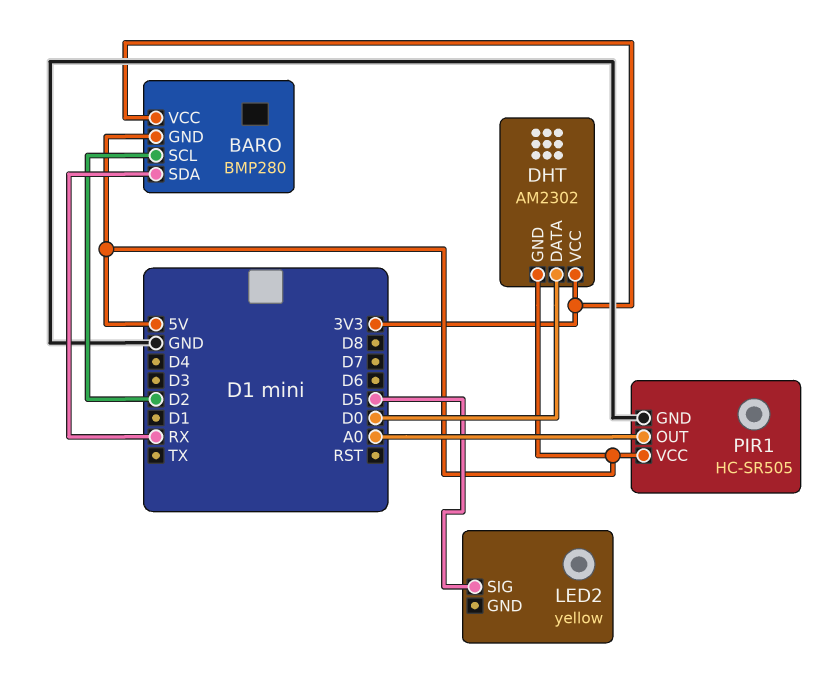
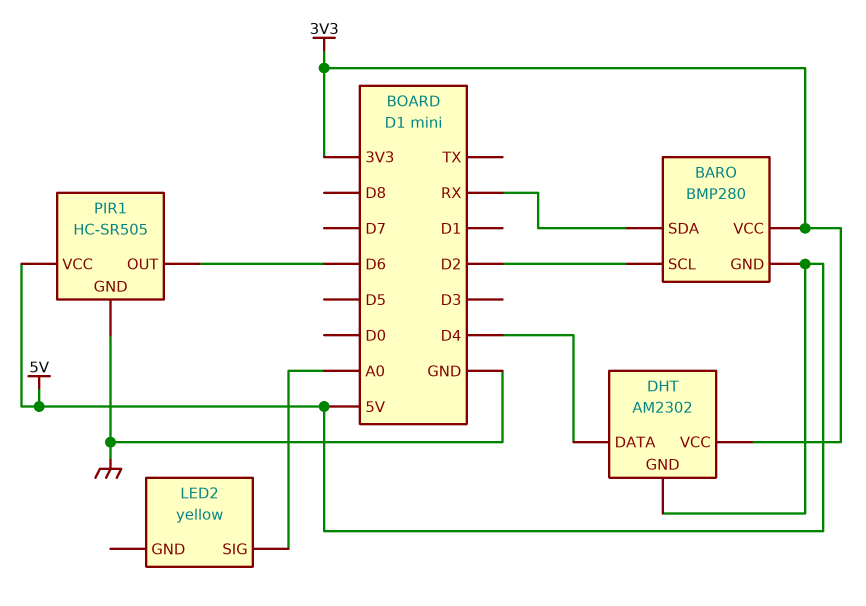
DHT pin DATA: D0 -> D4
LED2 pin SIG: D5 -> A0
PIR1 pin OUT: A0 -> D6

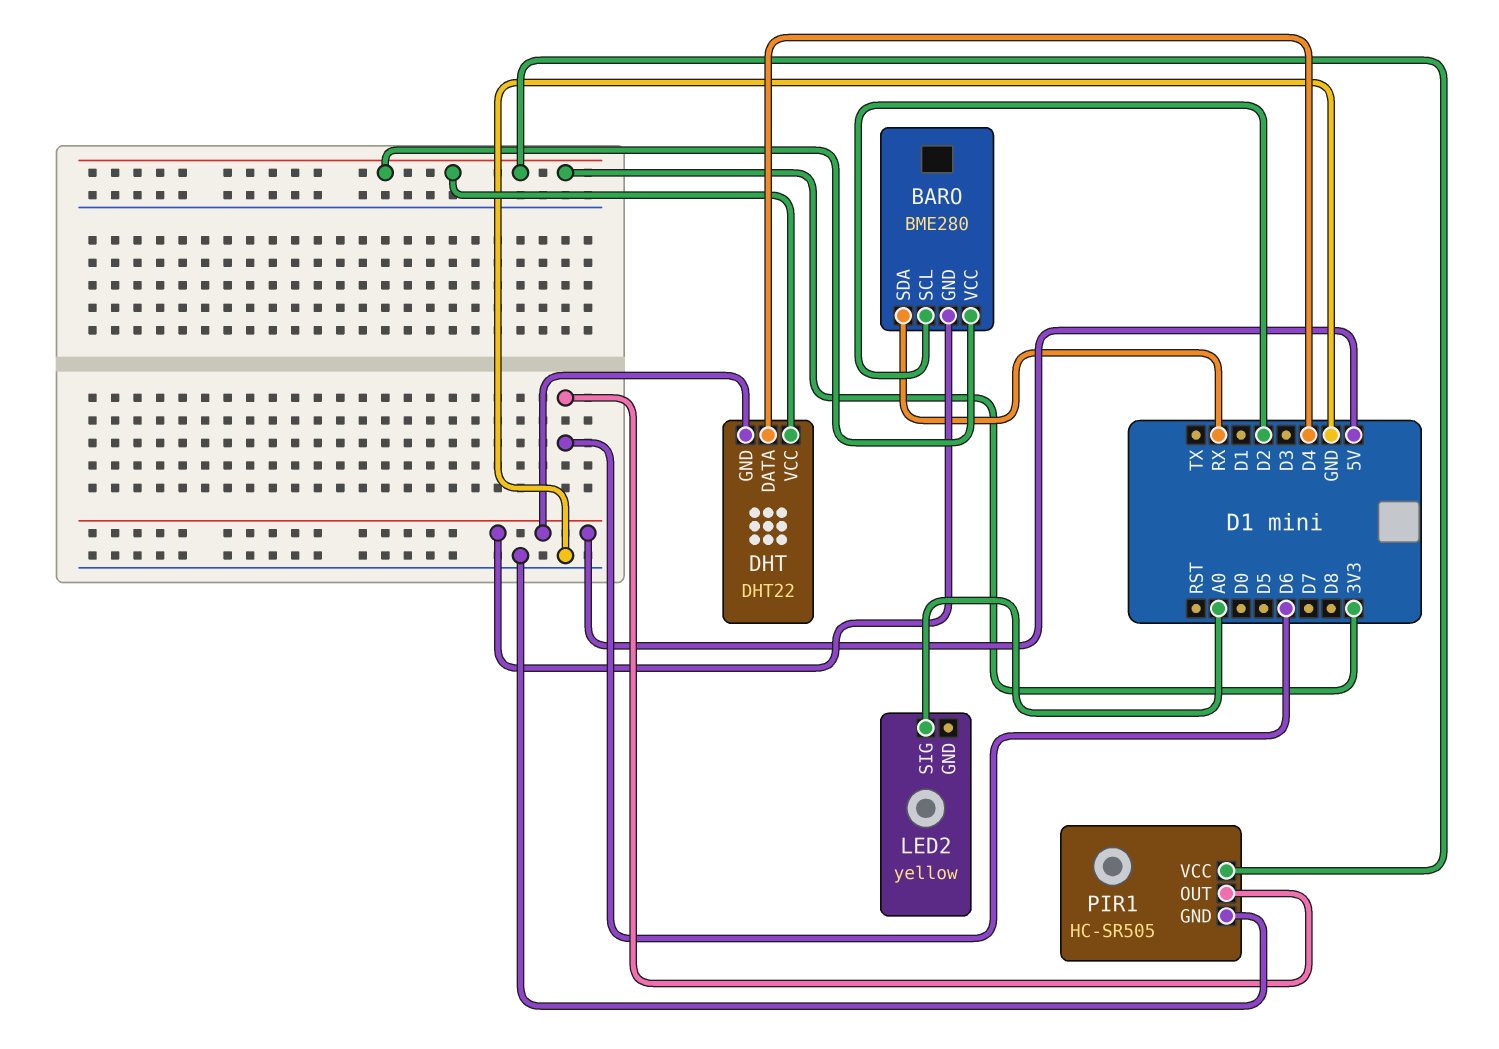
BARO: BMP280 -> BME280
DHT: AM2302 -> DHT22
PIR1 pin VCC: 5V -> 3V3

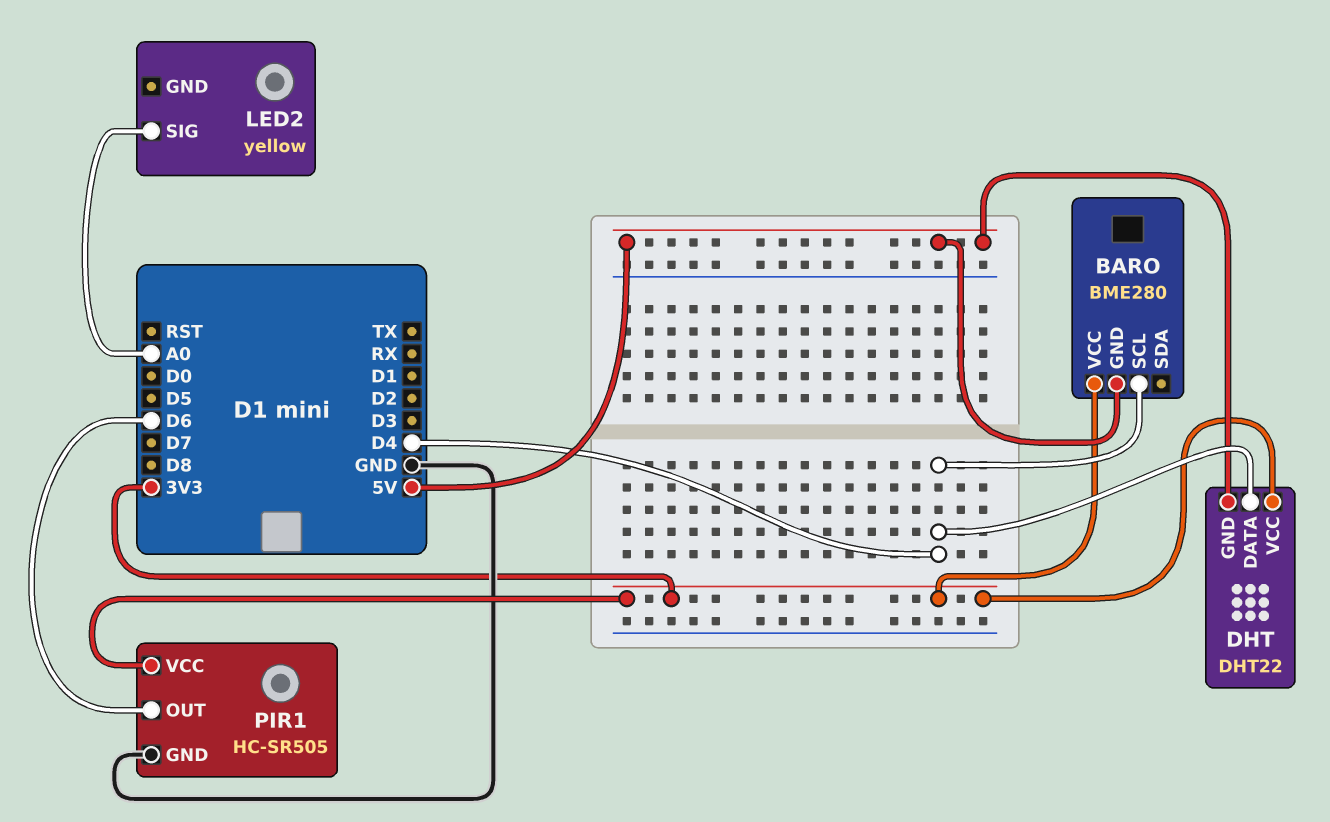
BARO pin SCL: D2 -> D4
BARO pin SDA: RX -> none

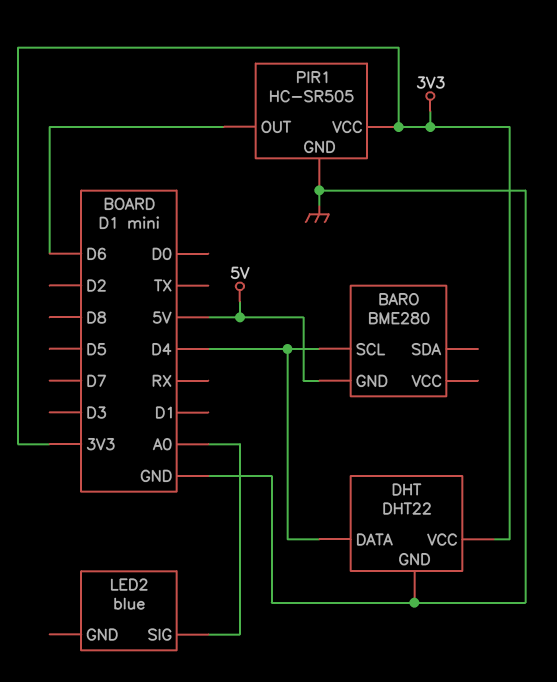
BARO pin VCC: 3V3 -> none
DHT pin GND: 5V -> GND
LED2: yellow -> blue

